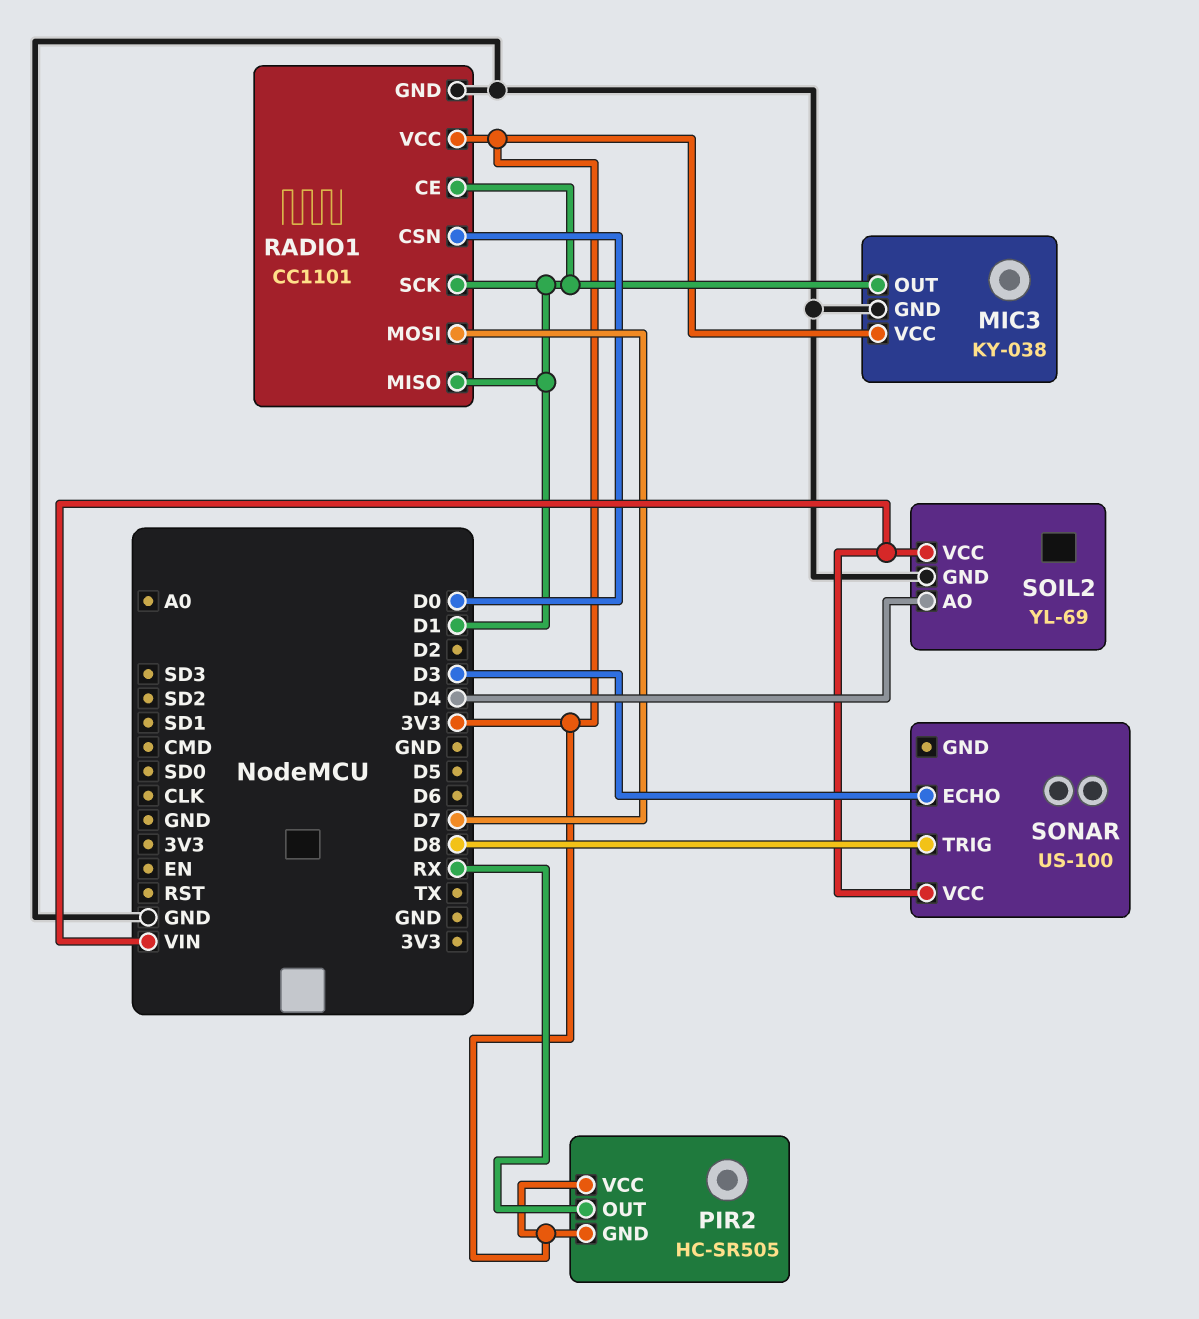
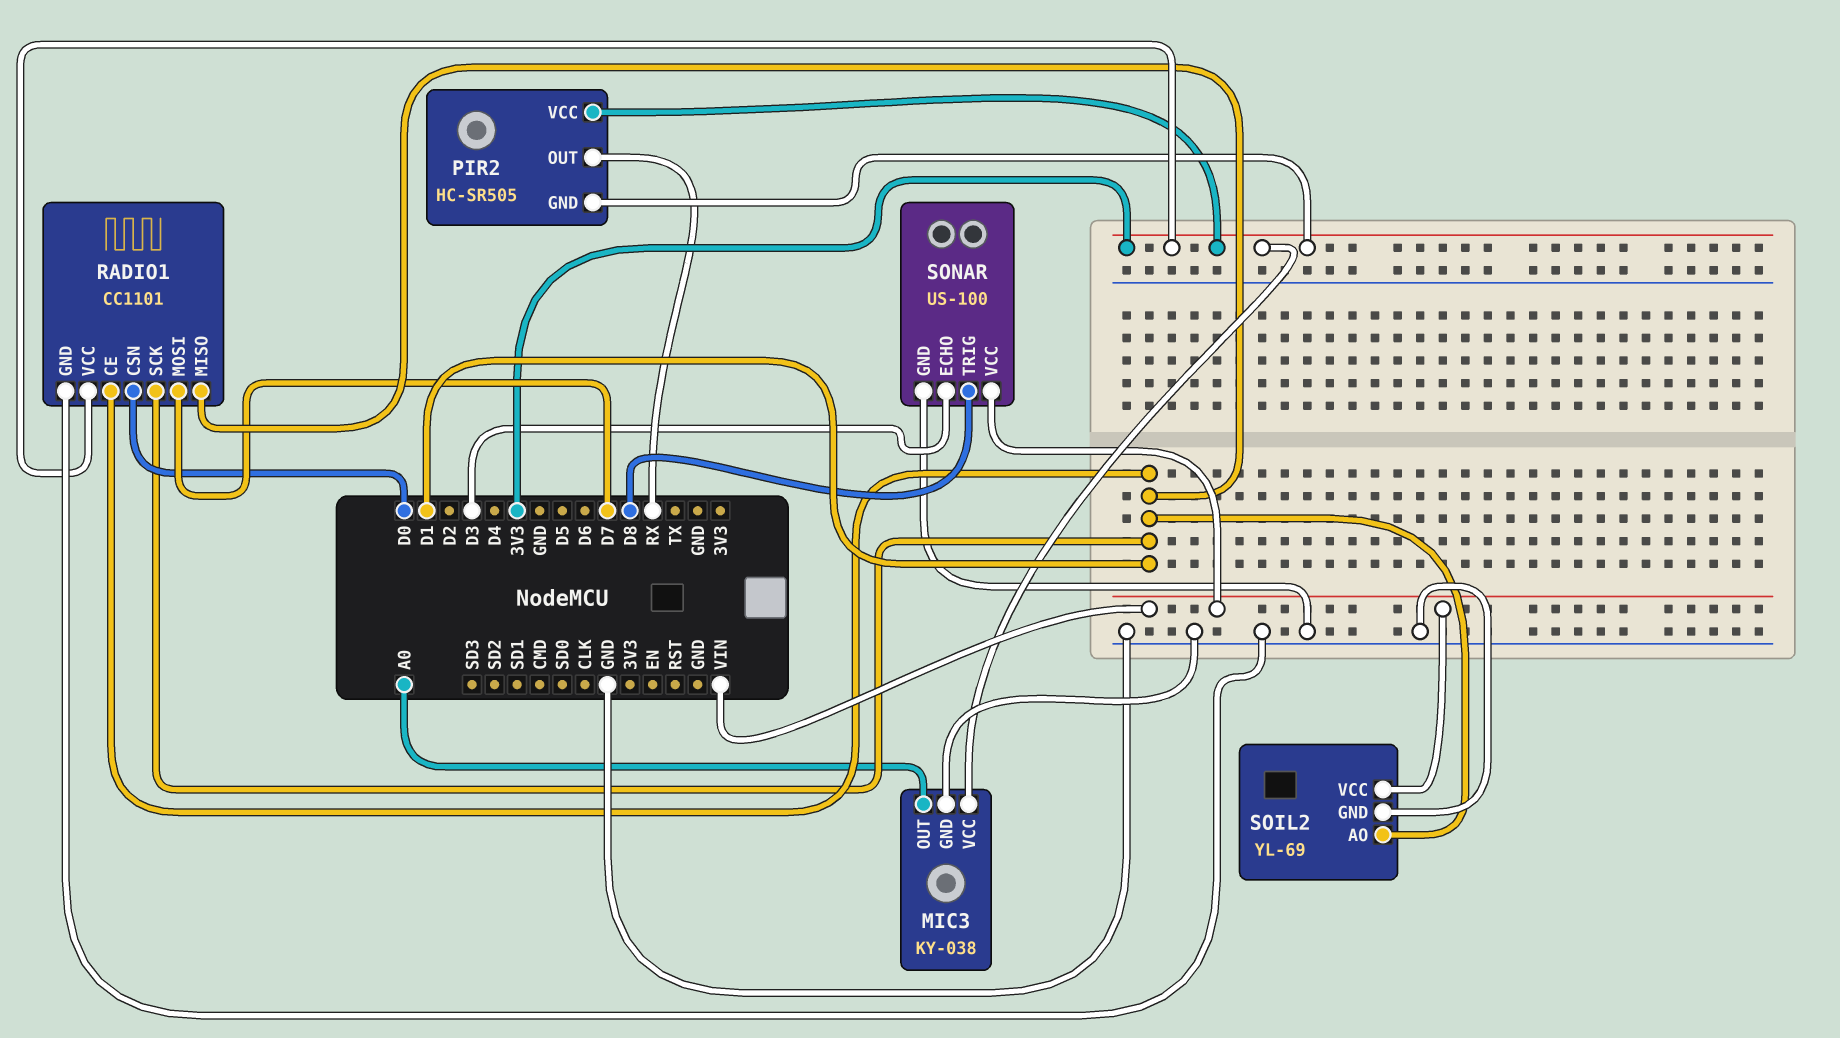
MIC3 pin OUT: D1 -> A0
SOIL2 pin AO: D4 -> D1
SONAR pin GND: none -> GND

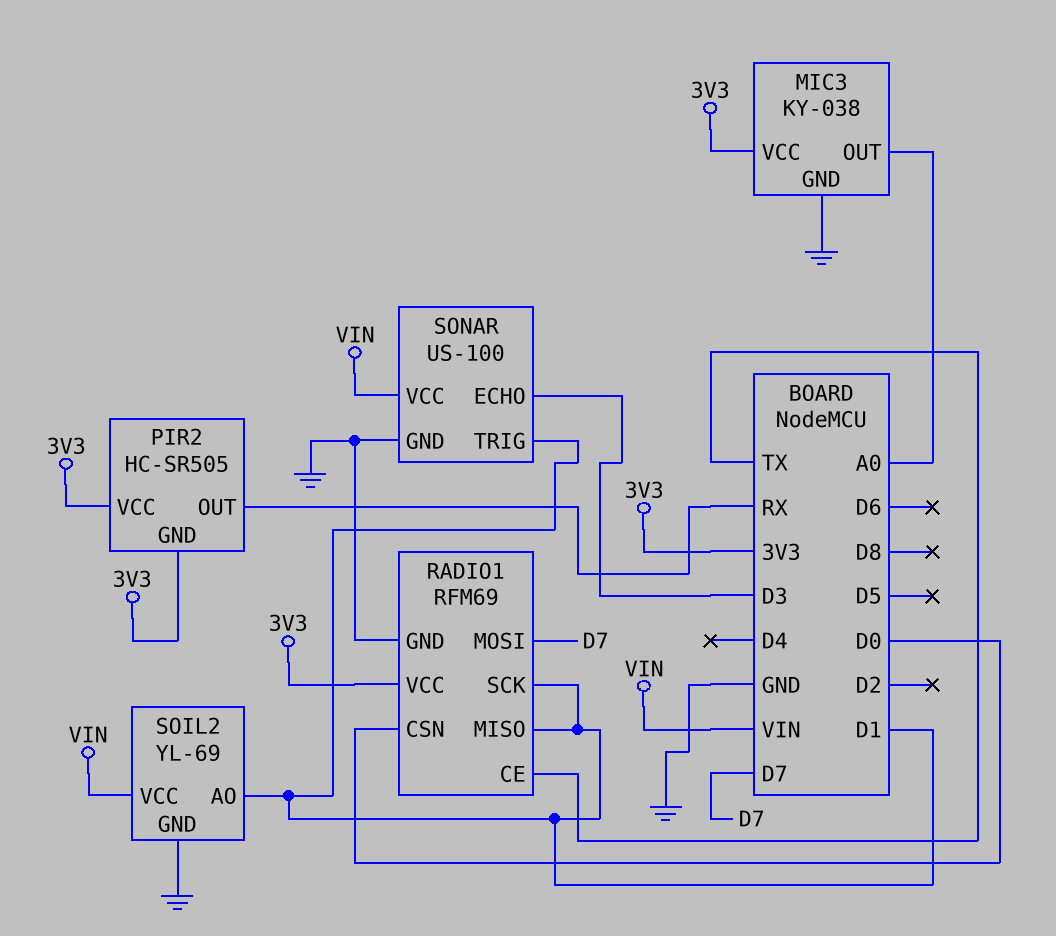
RADIO1: CC1101 -> RFM69
RADIO1 pin CE: D1 -> TX
SONAR pin TRIG: D8 -> D1

